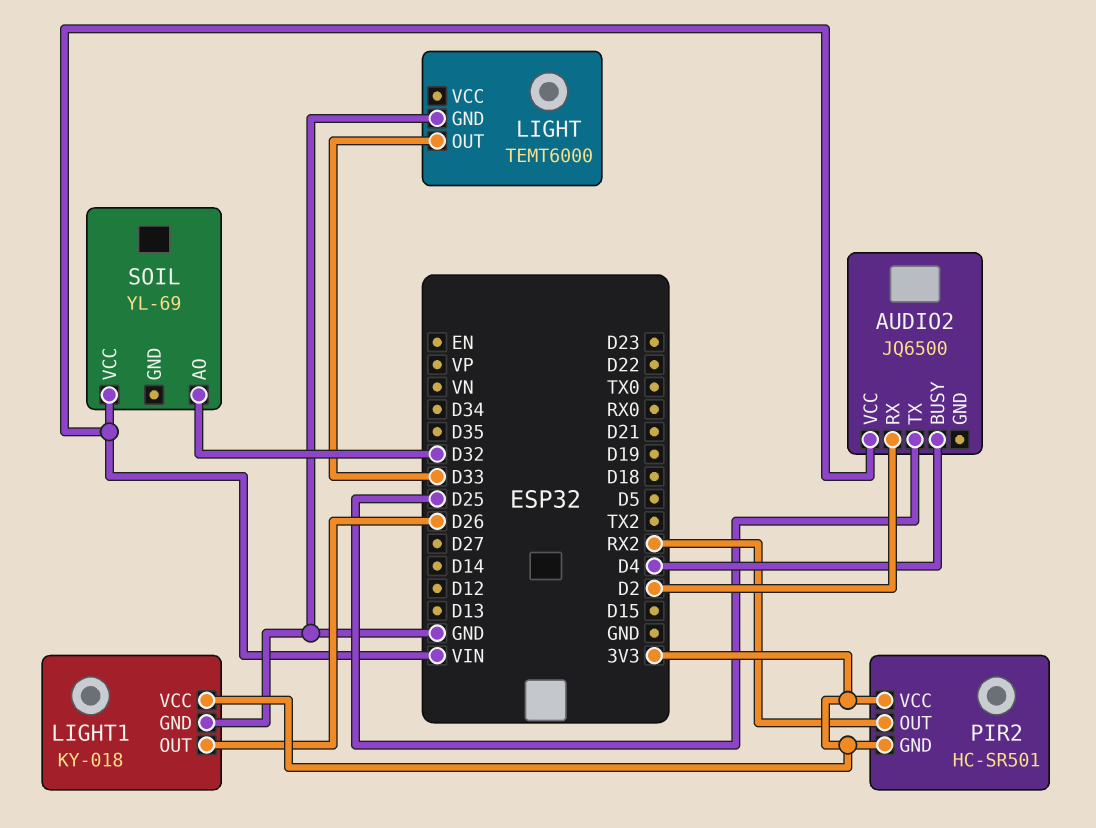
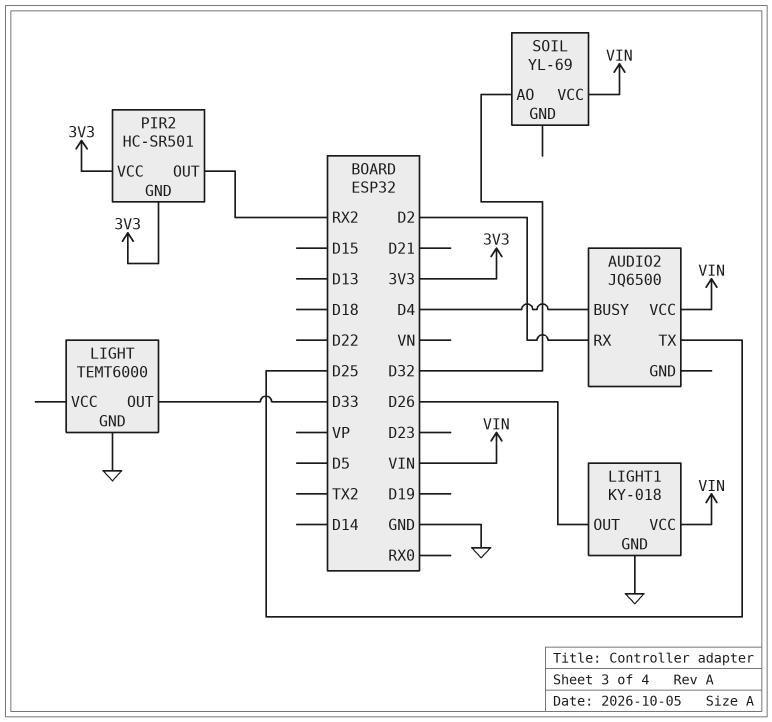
LIGHT1 pin VCC: 3V3 -> VIN

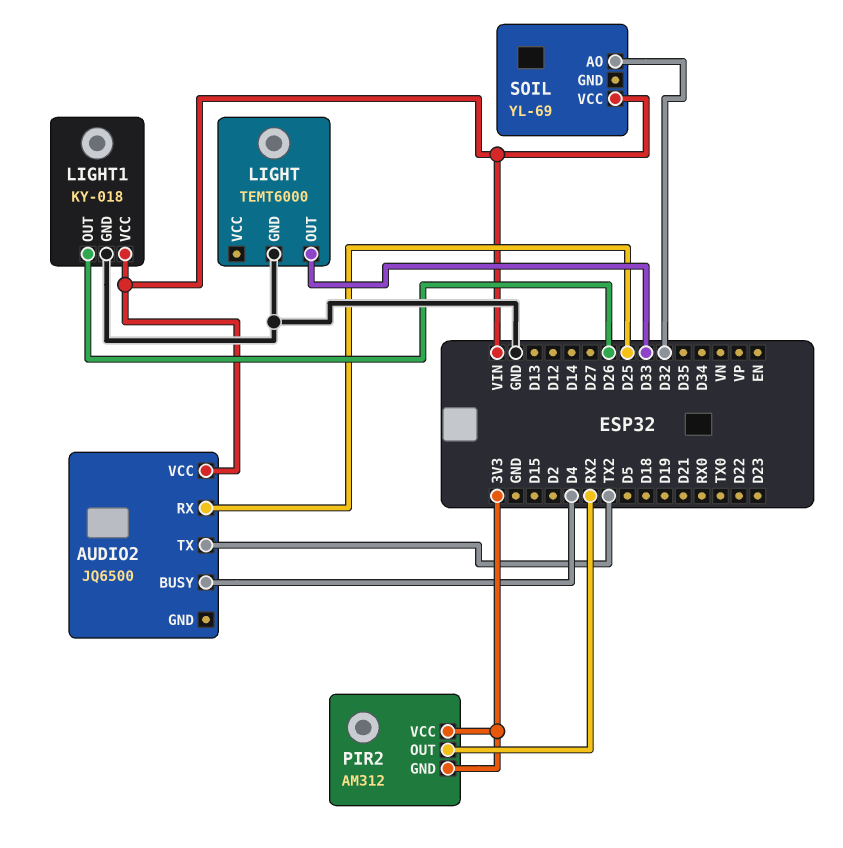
AUDIO2 pin RX: D2 -> D25
AUDIO2 pin TX: D25 -> TX2
PIR2: HC-SR501 -> AM312

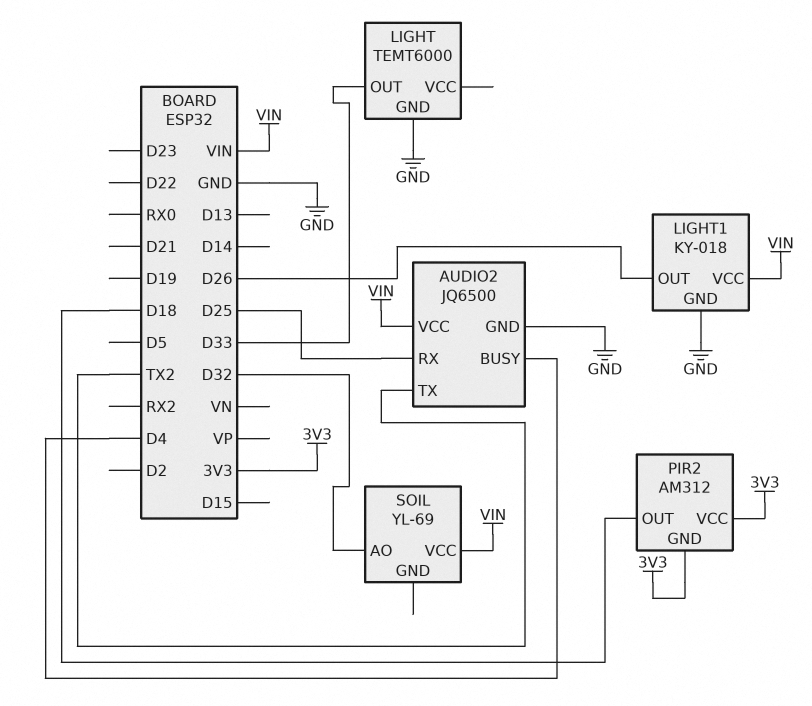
AUDIO2 pin GND: none -> GND
PIR2 pin OUT: RX2 -> D18

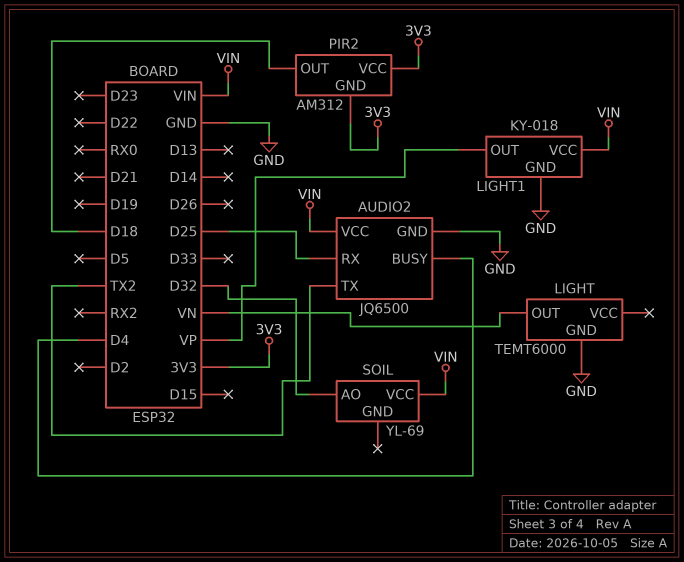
LIGHT pin OUT: D33 -> VN
LIGHT1 pin OUT: D26 -> VP

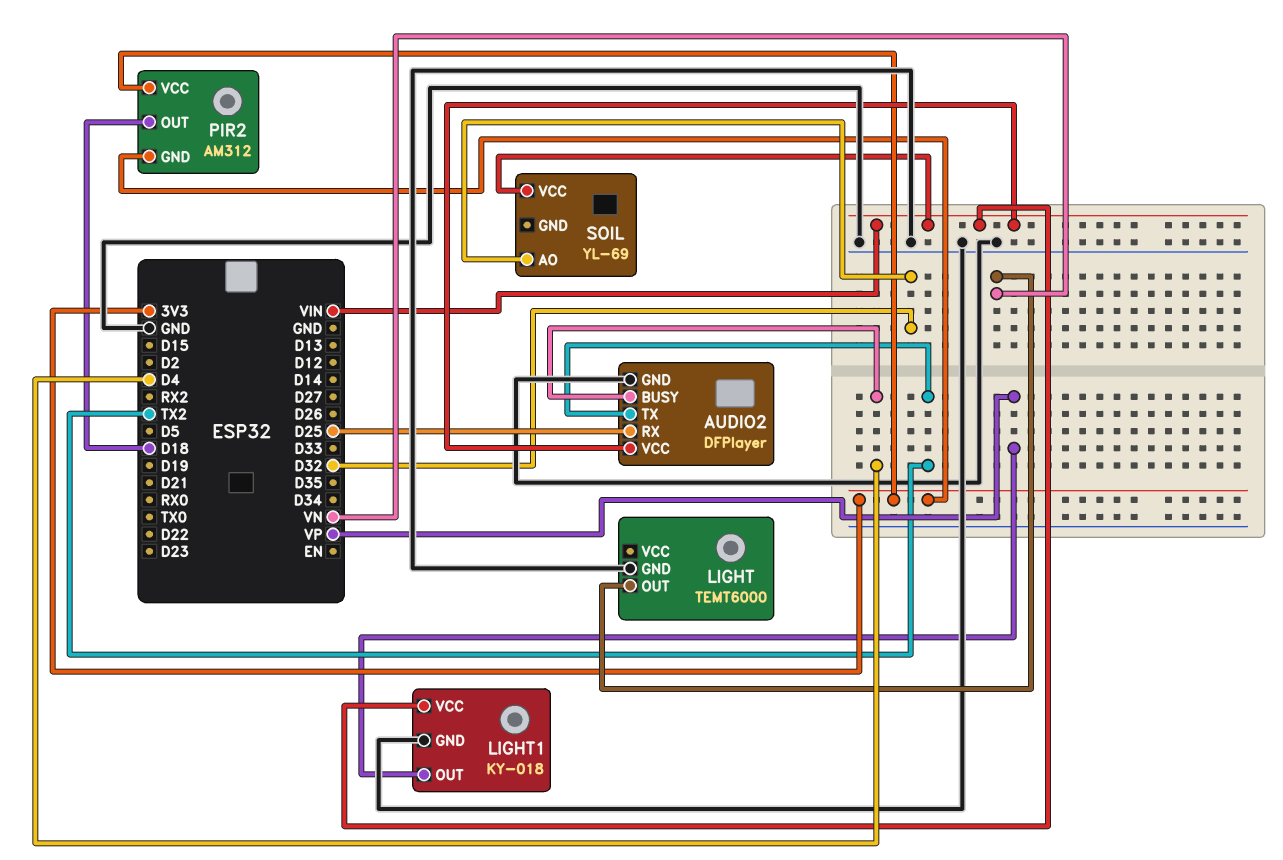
AUDIO2: JQ6500 -> DFPlayer

